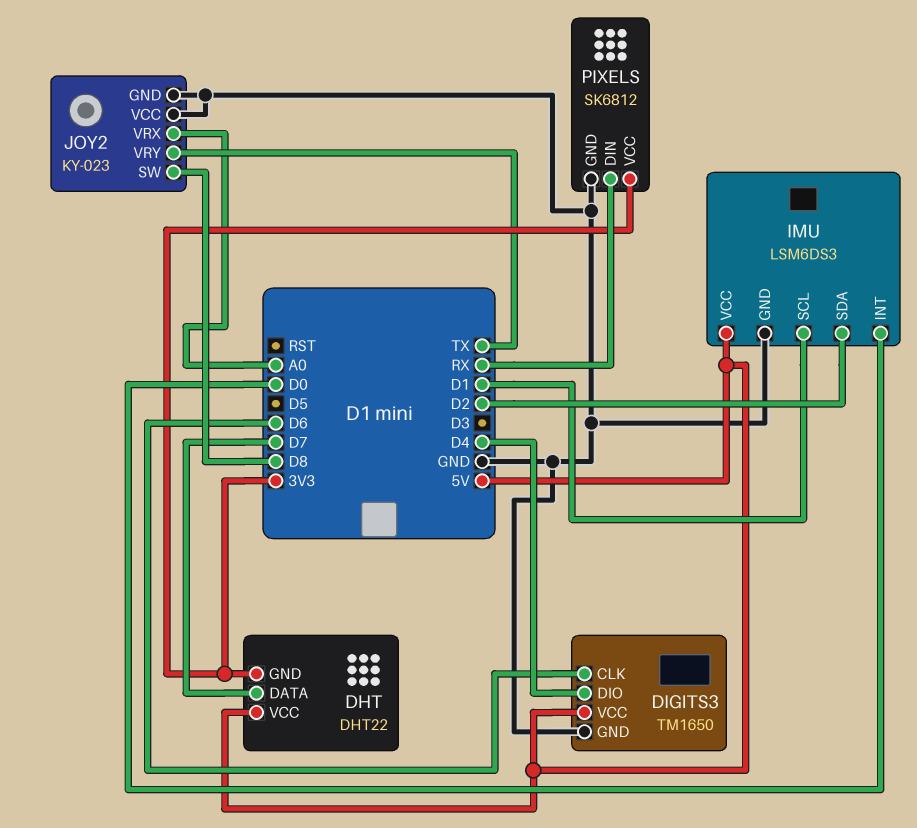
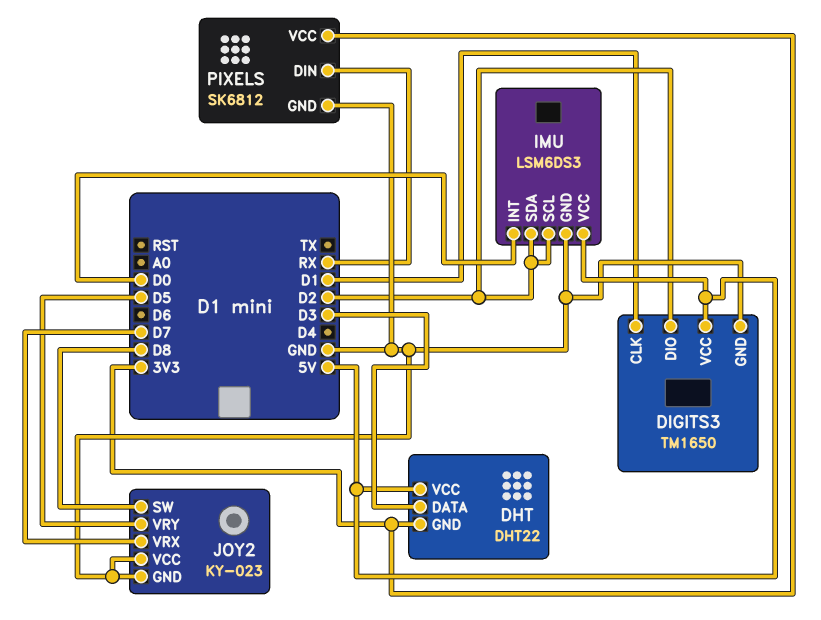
DHT pin DATA: D7 -> D3
DIGITS3 pin CLK: D6 -> D1
DIGITS3 pin DIO: D4 -> D2
IMU pin SCL: D1 -> D2
JOY2 pin VRX: A0 -> D7
JOY2 pin VRY: TX -> D5

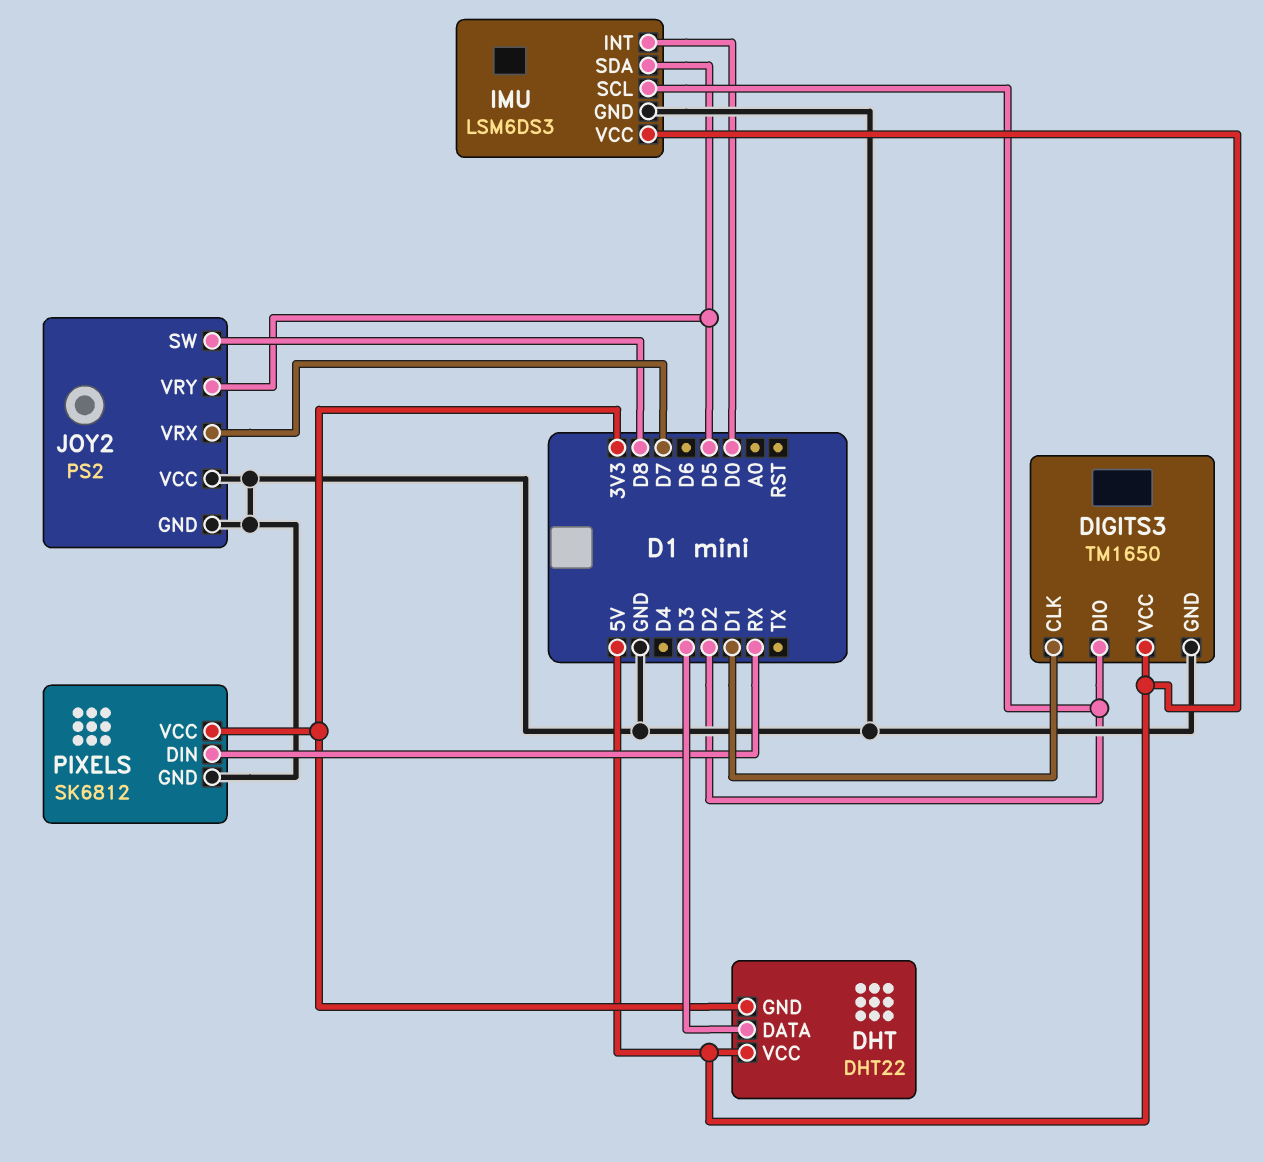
IMU pin SDA: D2 -> D5
JOY2: KY-023 -> PS2

